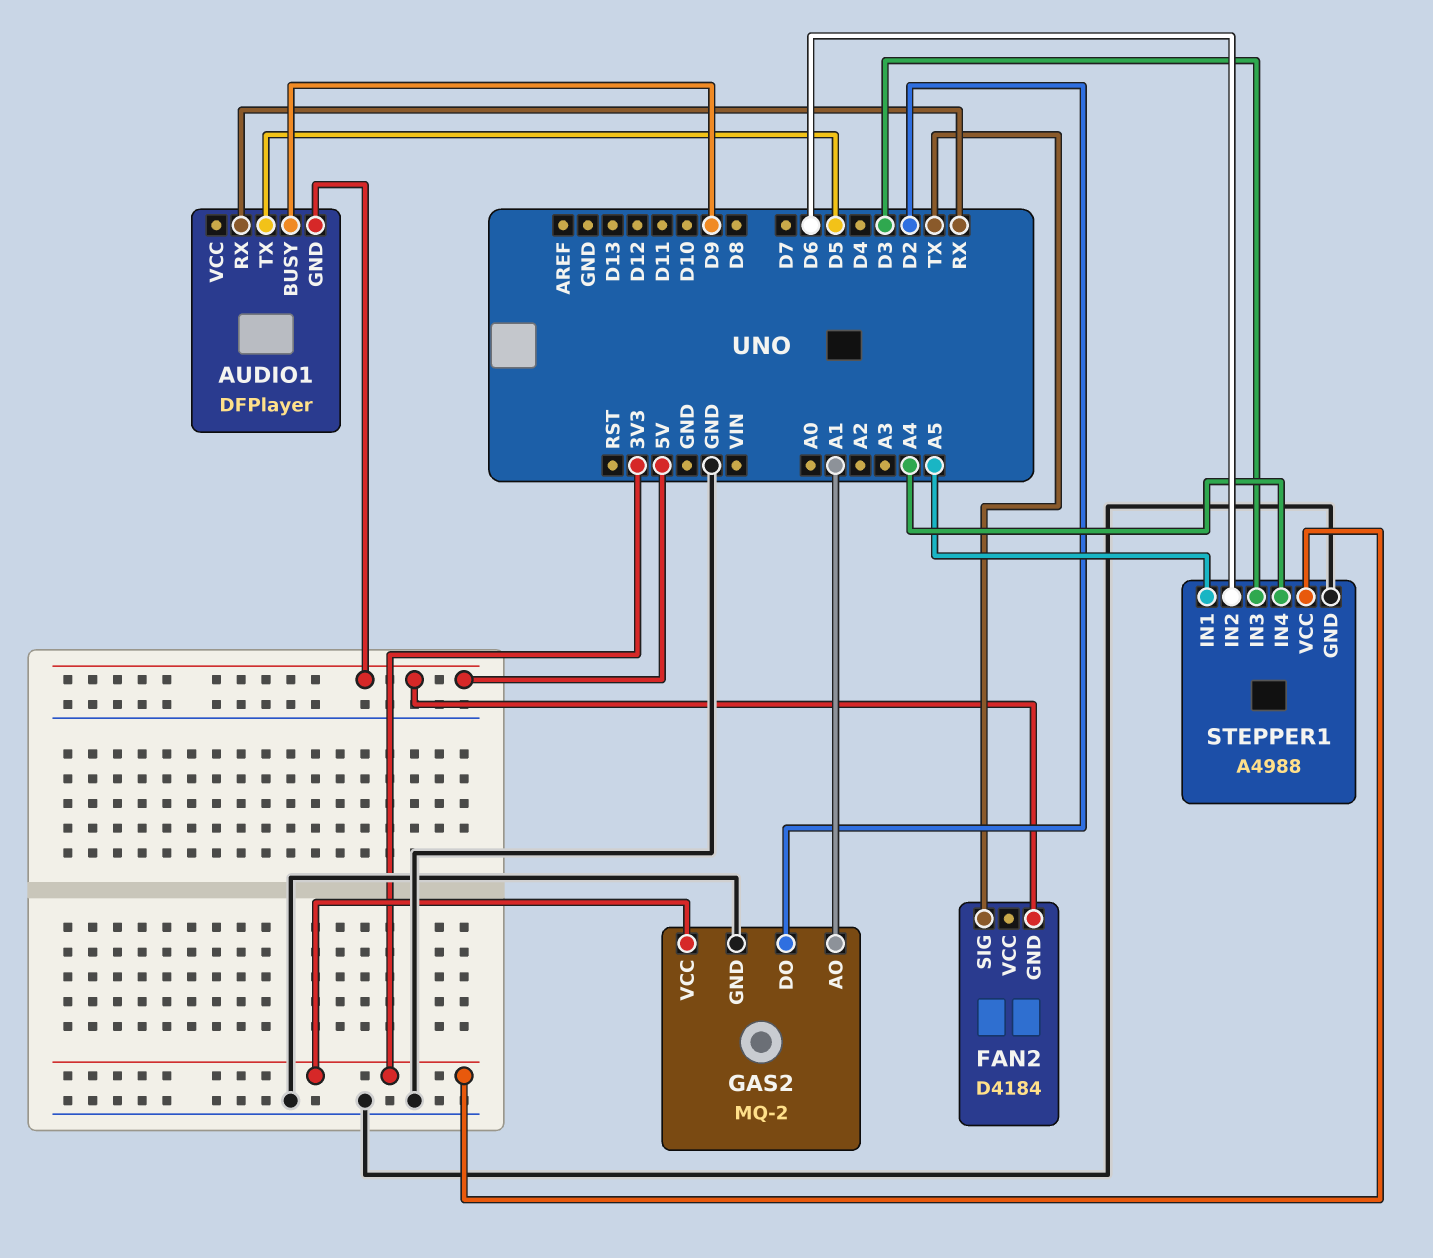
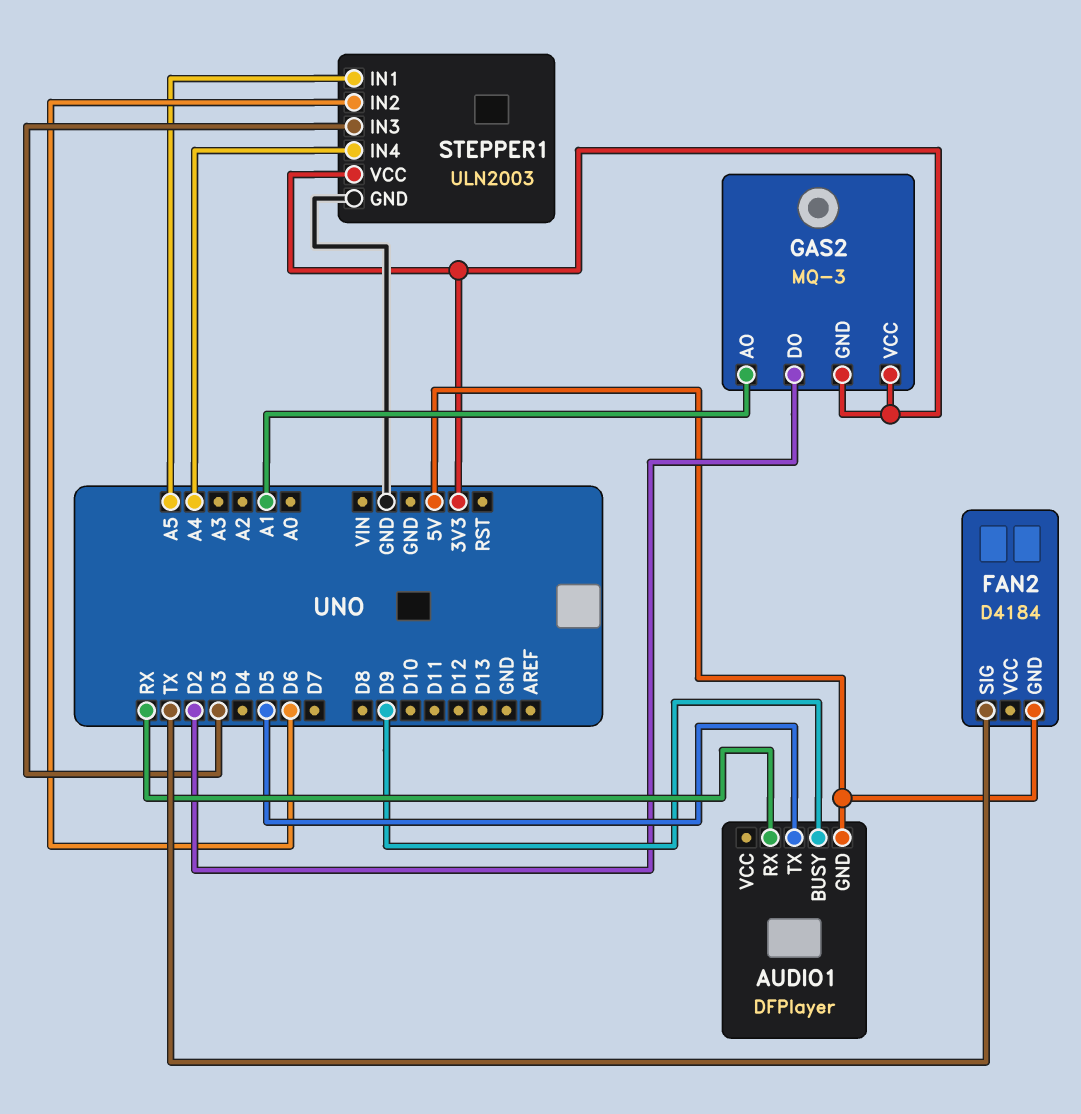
GAS2: MQ-2 -> MQ-3
GAS2 pin GND: GND -> 3V3
STEPPER1: A4988 -> ULN2003

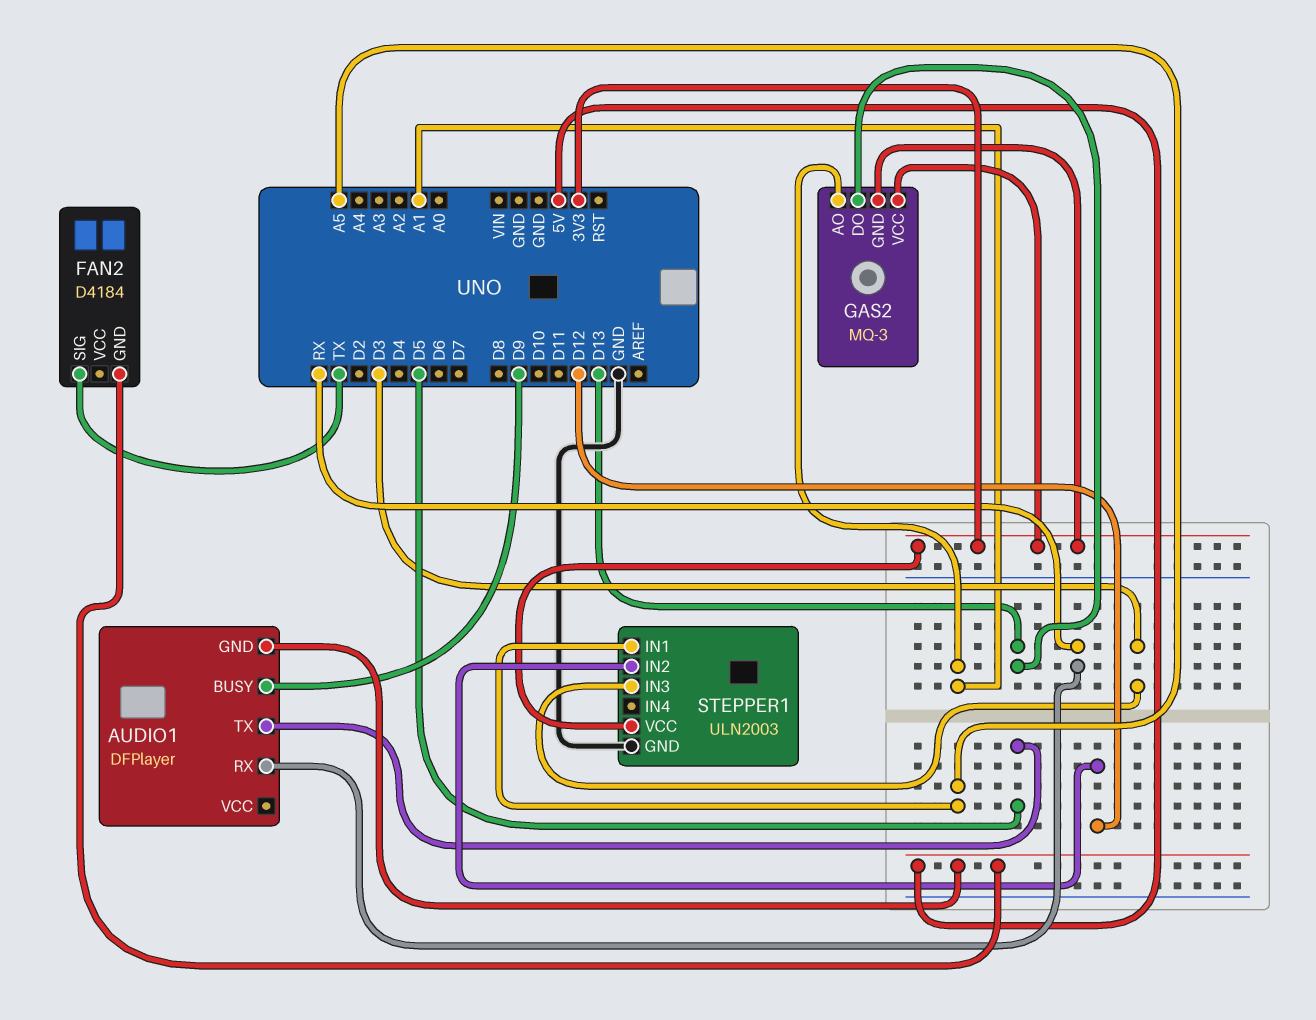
GAS2 pin DO: D2 -> D13
STEPPER1 pin IN2: D6 -> D12
STEPPER1 pin IN4: A4 -> none

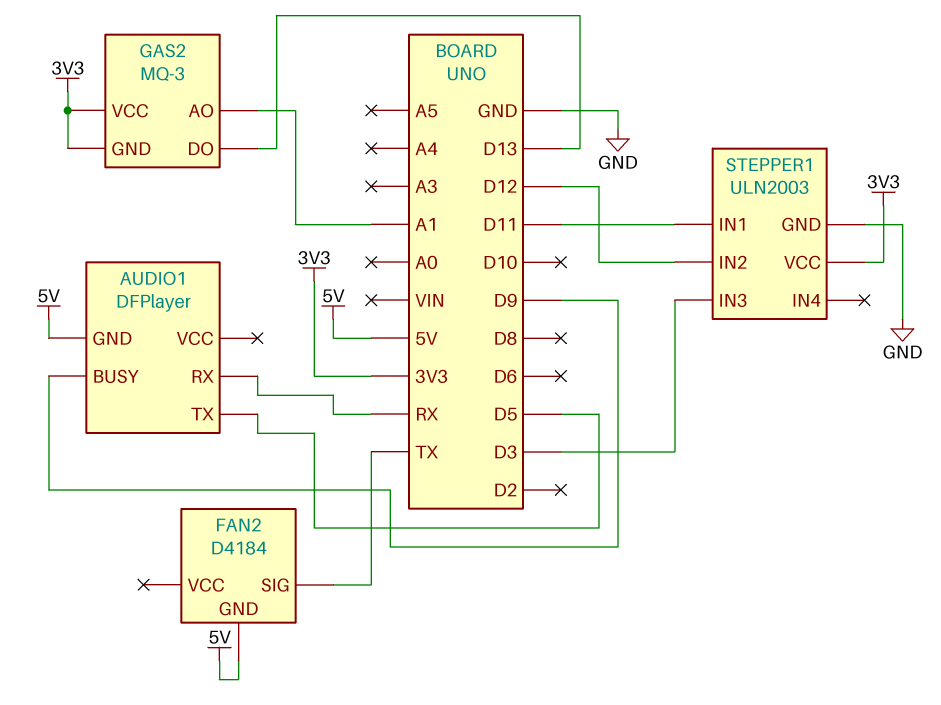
STEPPER1 pin IN1: A5 -> D11

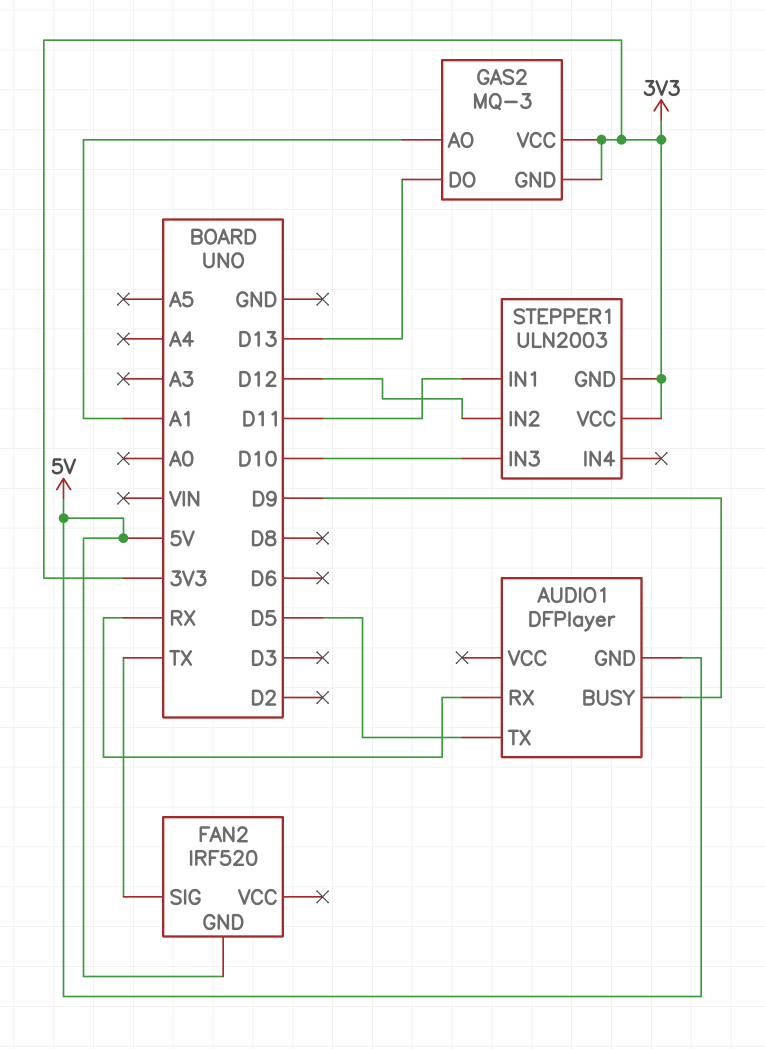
FAN2: D4184 -> IRF520
STEPPER1 pin GND: GND -> 3V3
STEPPER1 pin IN3: D3 -> D10

